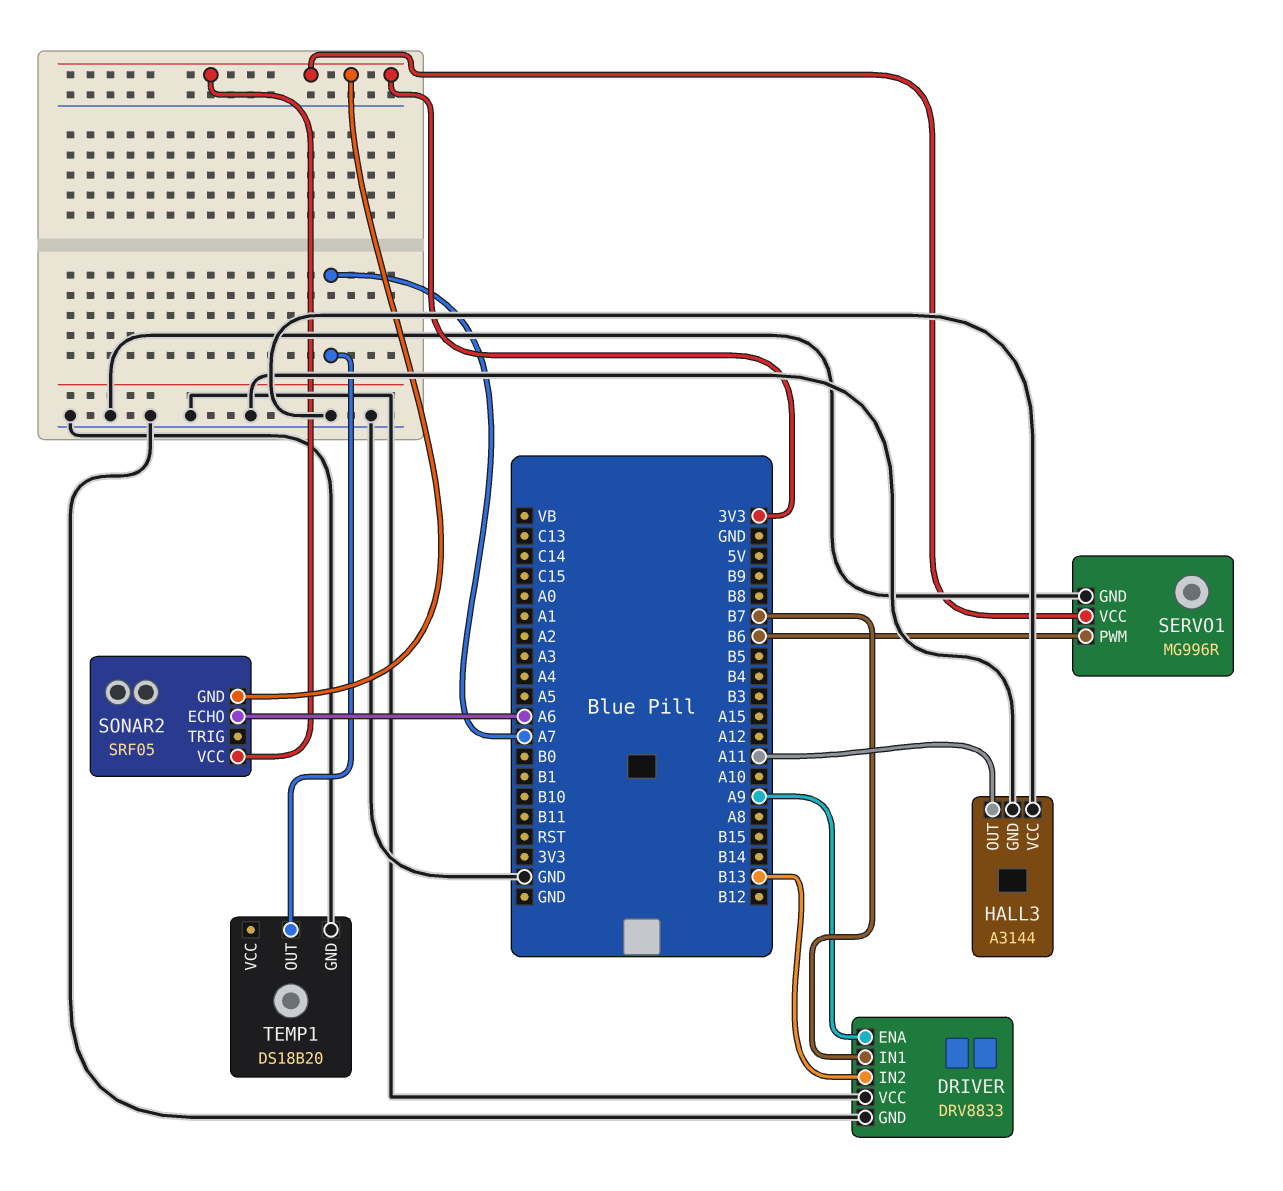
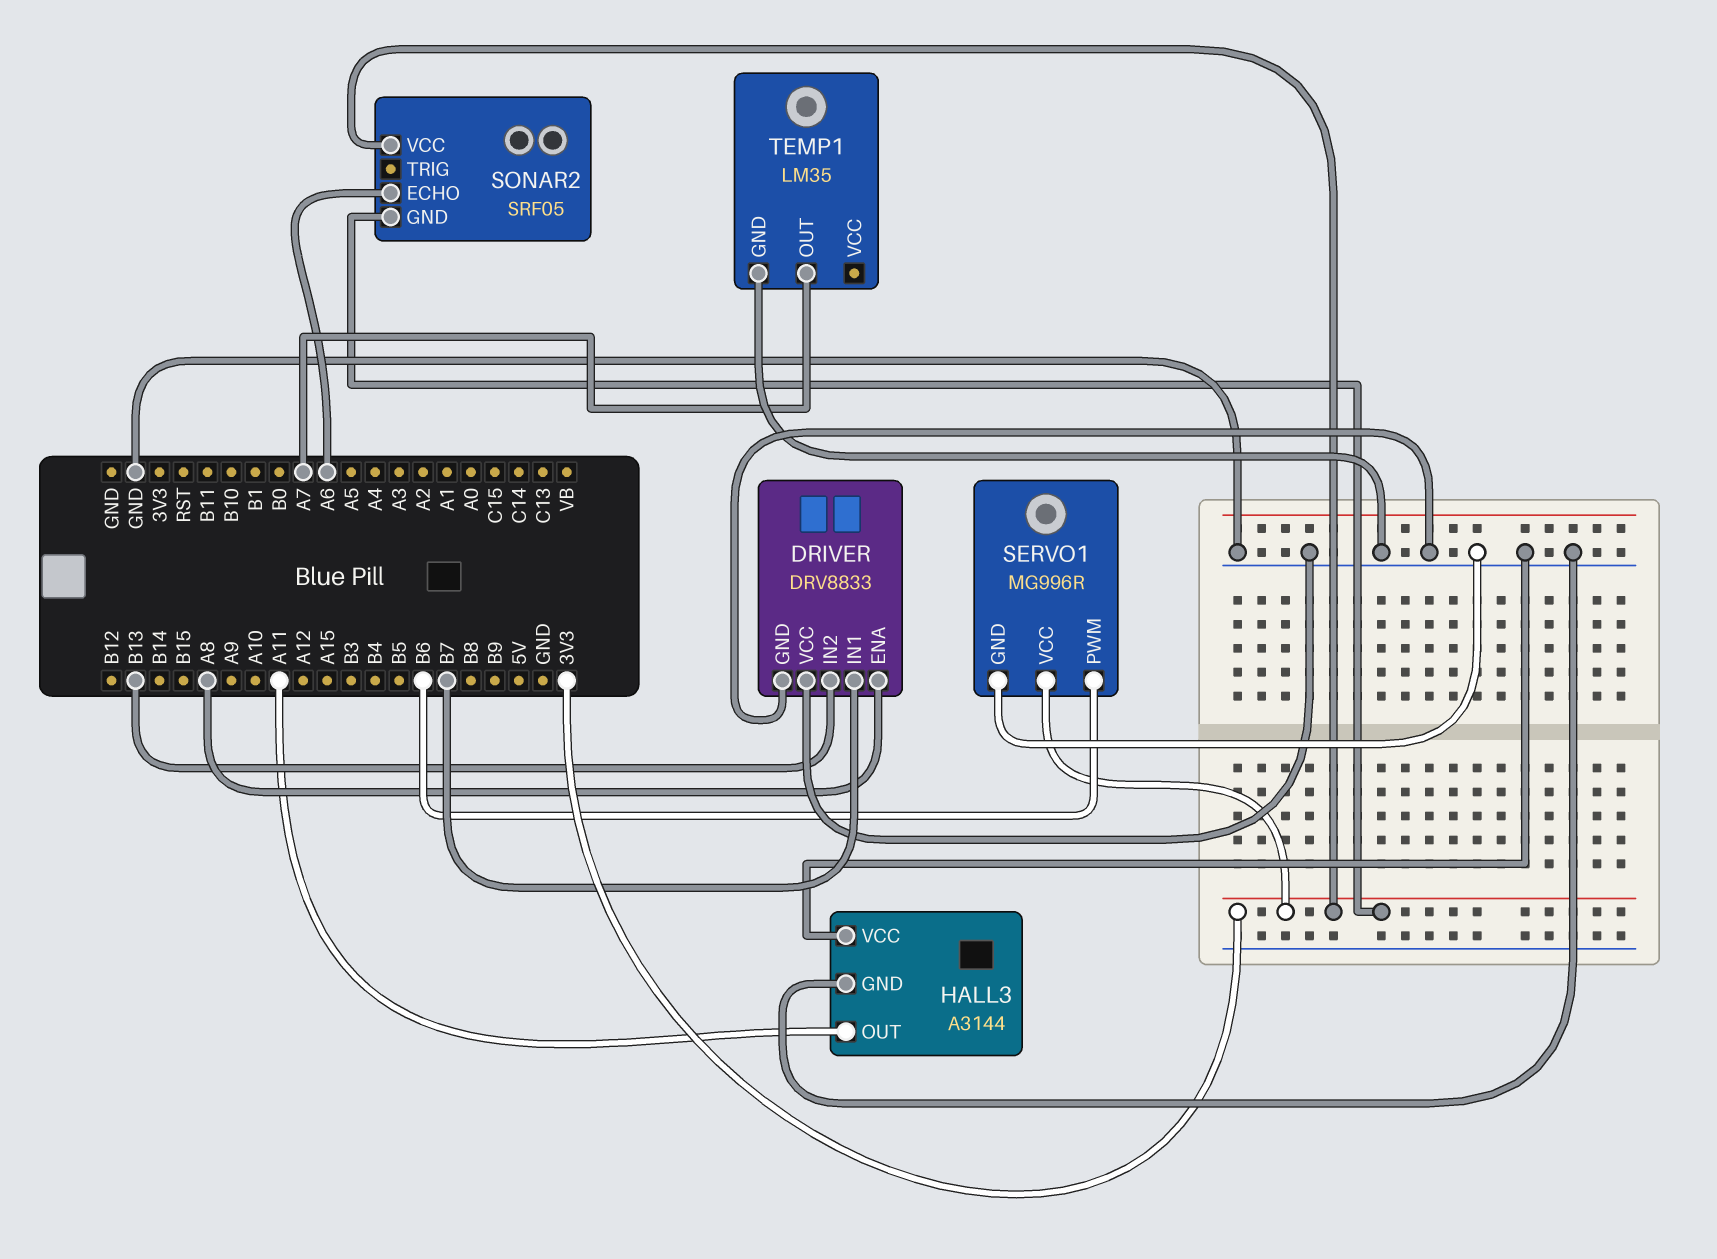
DRIVER pin ENA: A9 -> A8
TEMP1: DS18B20 -> LM35

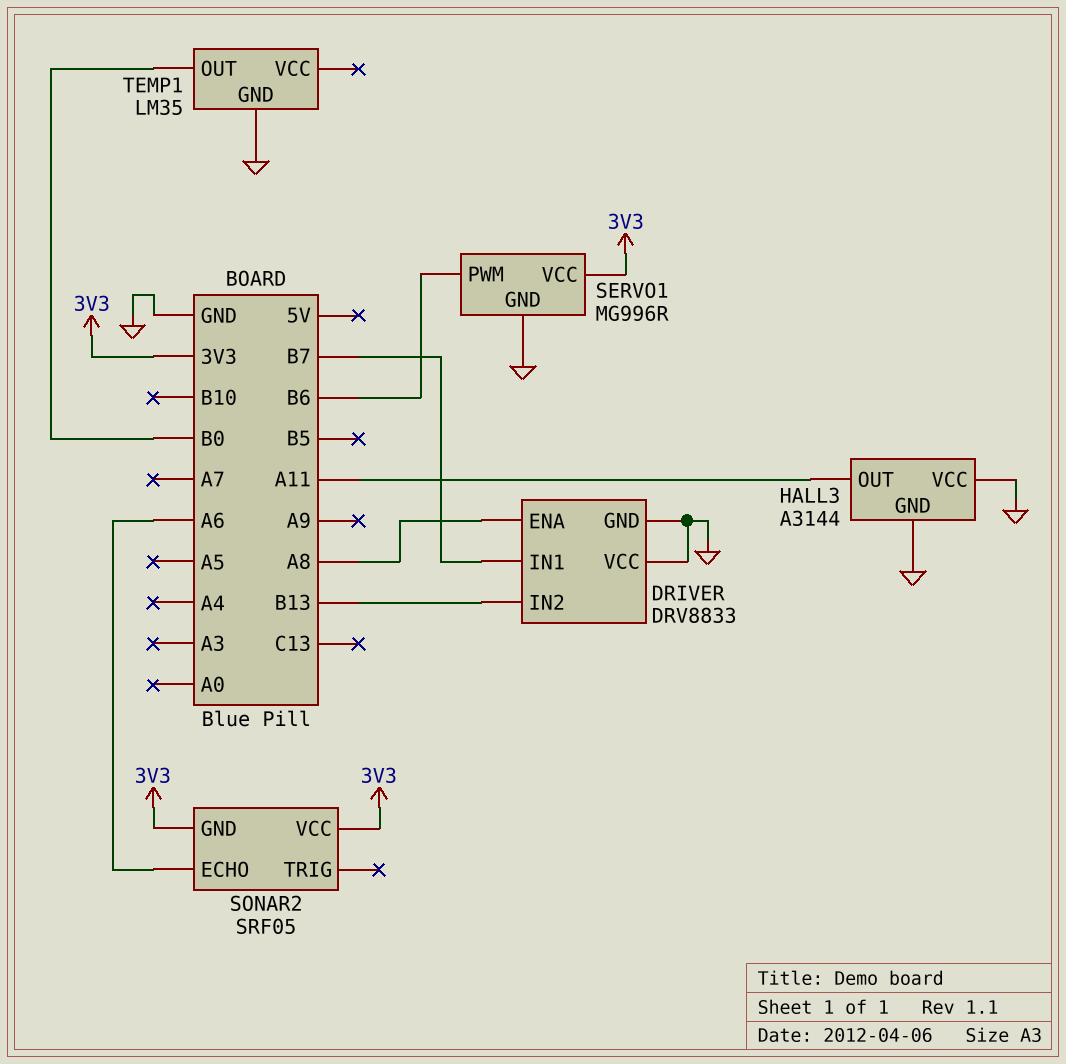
TEMP1 pin OUT: A7 -> B0

